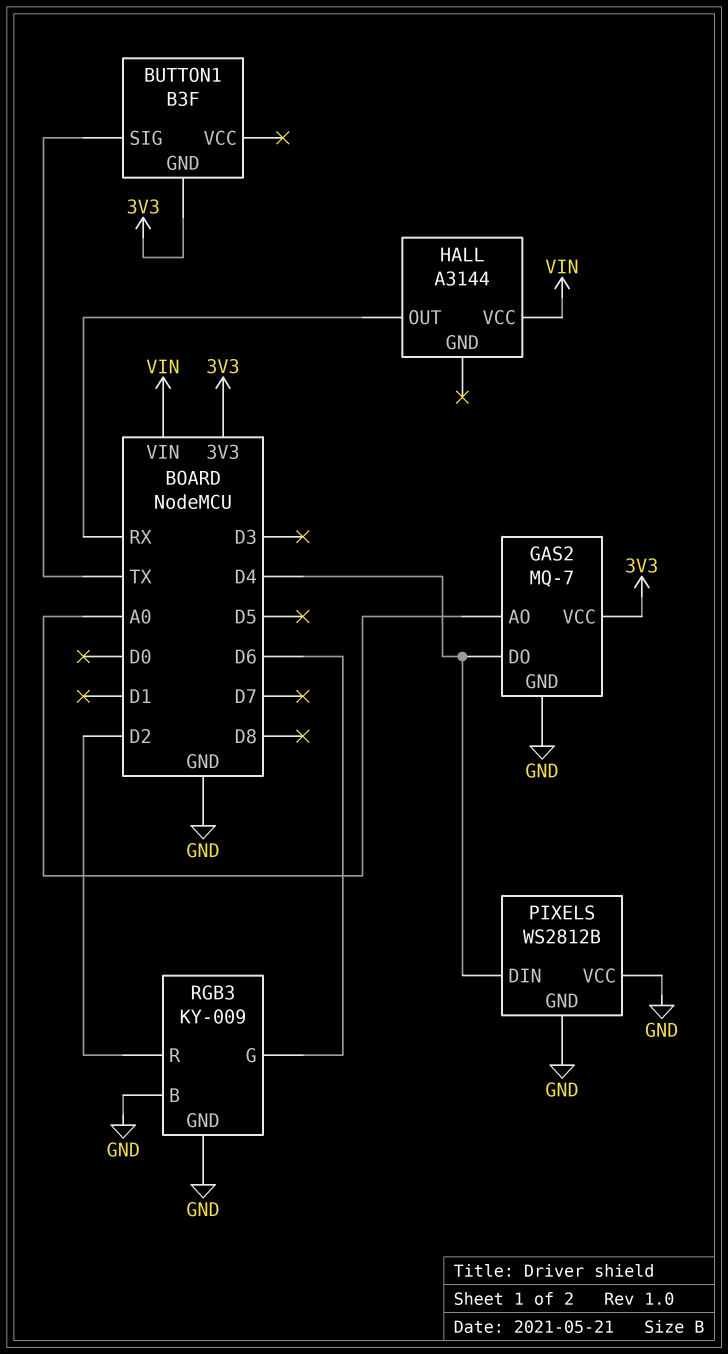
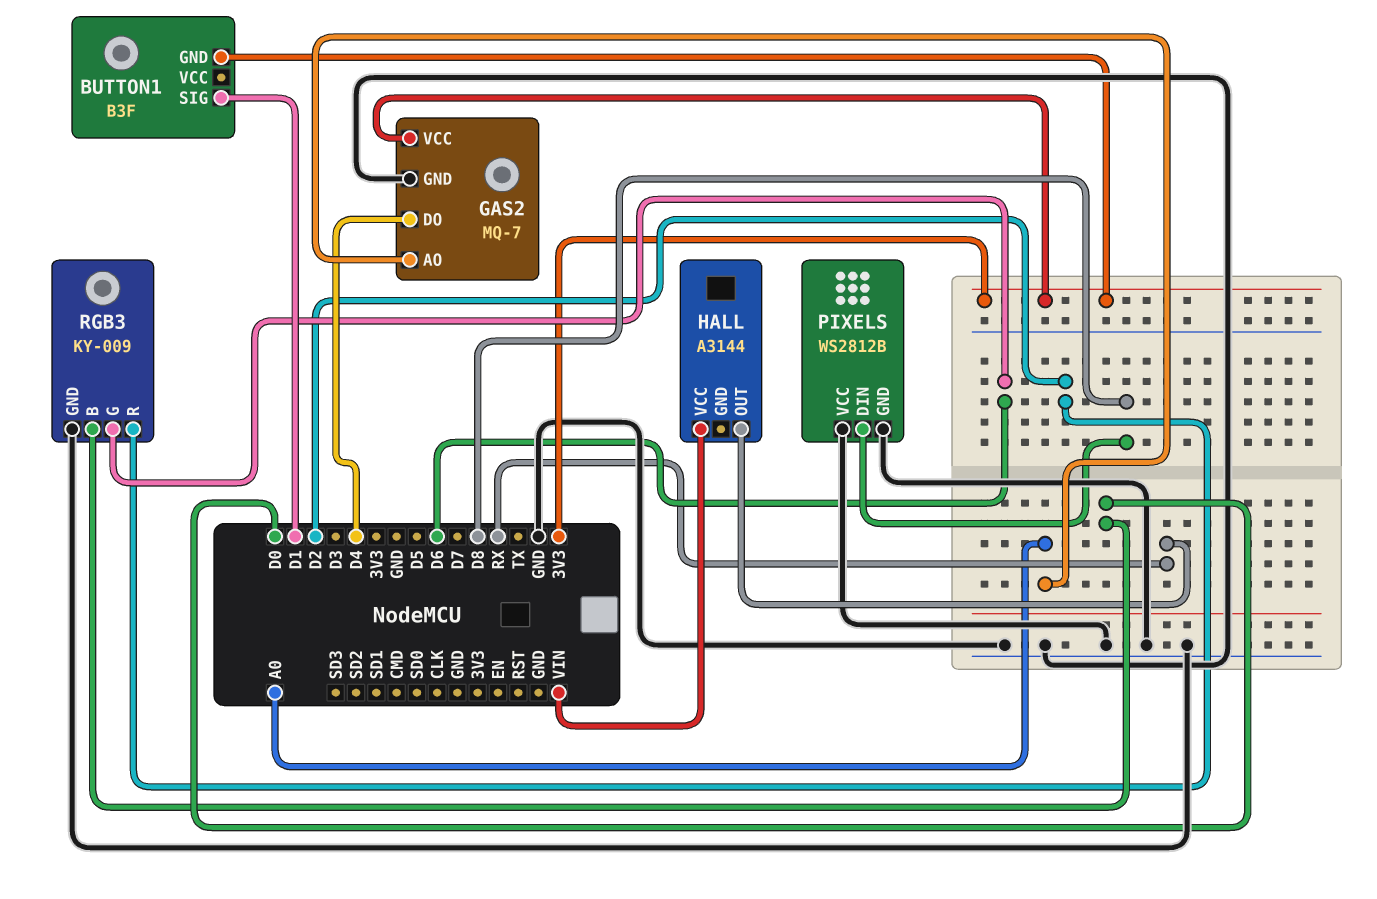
BUTTON1 pin SIG: TX -> D1
PIXELS pin DIN: D4 -> D8
RGB3 pin B: GND -> D0

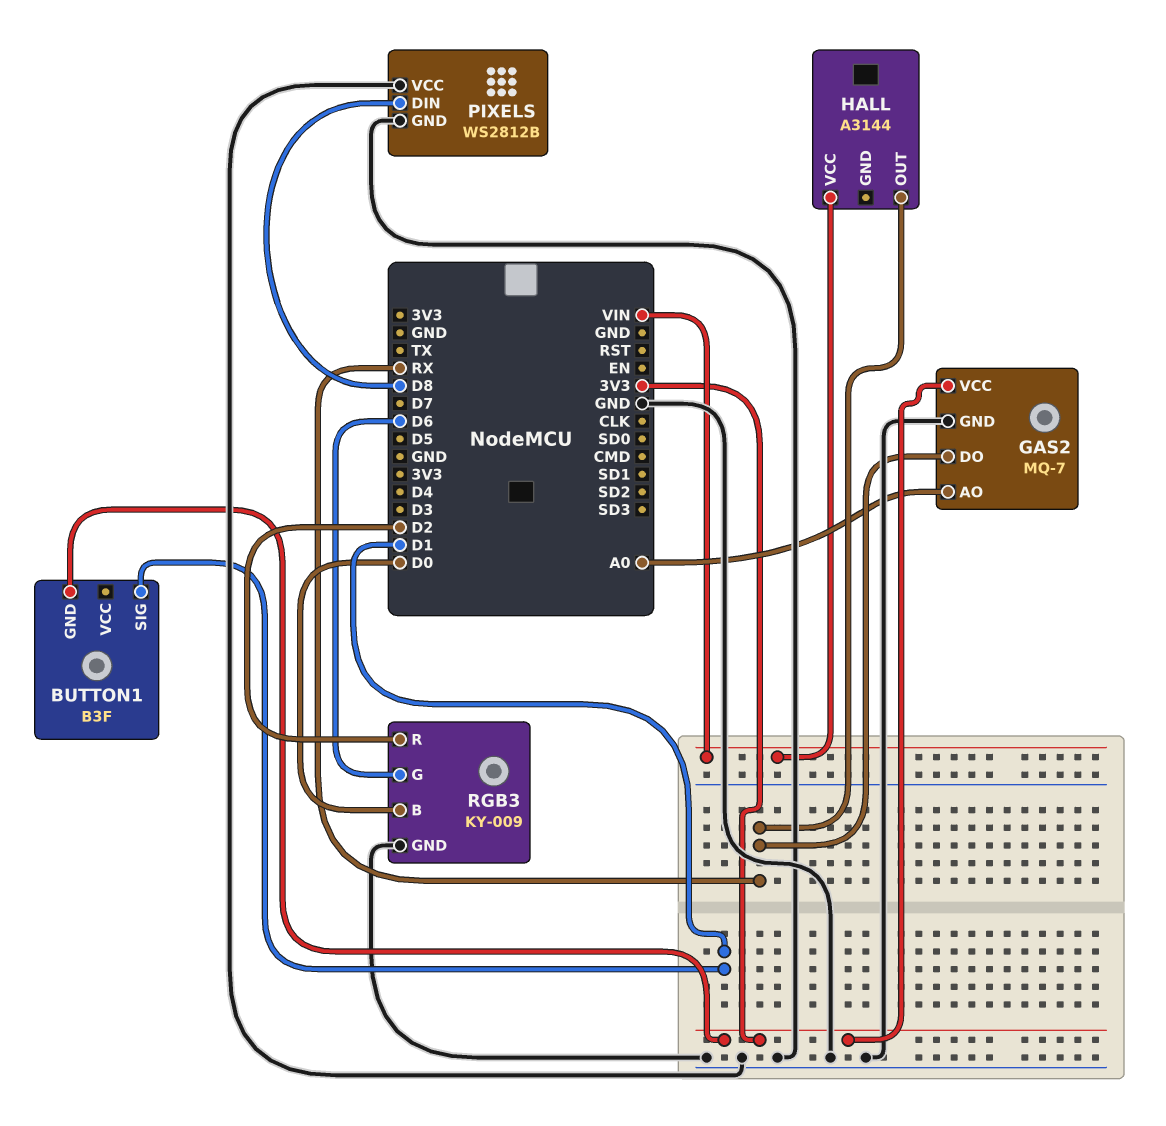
GAS2 pin DO: D4 -> RX

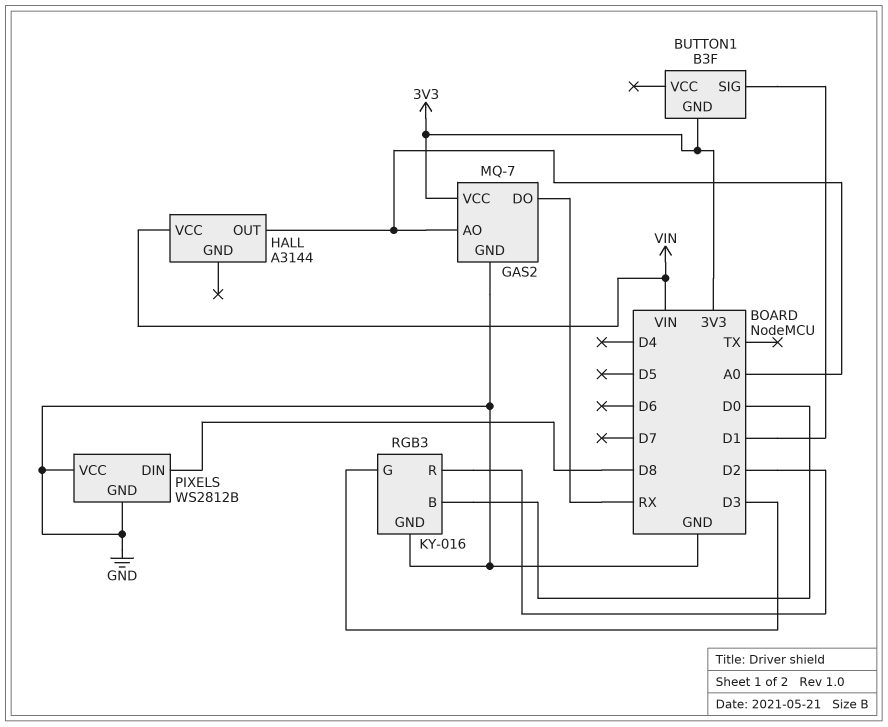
HALL pin OUT: RX -> A0
RGB3: KY-009 -> KY-016
RGB3 pin G: D6 -> D3

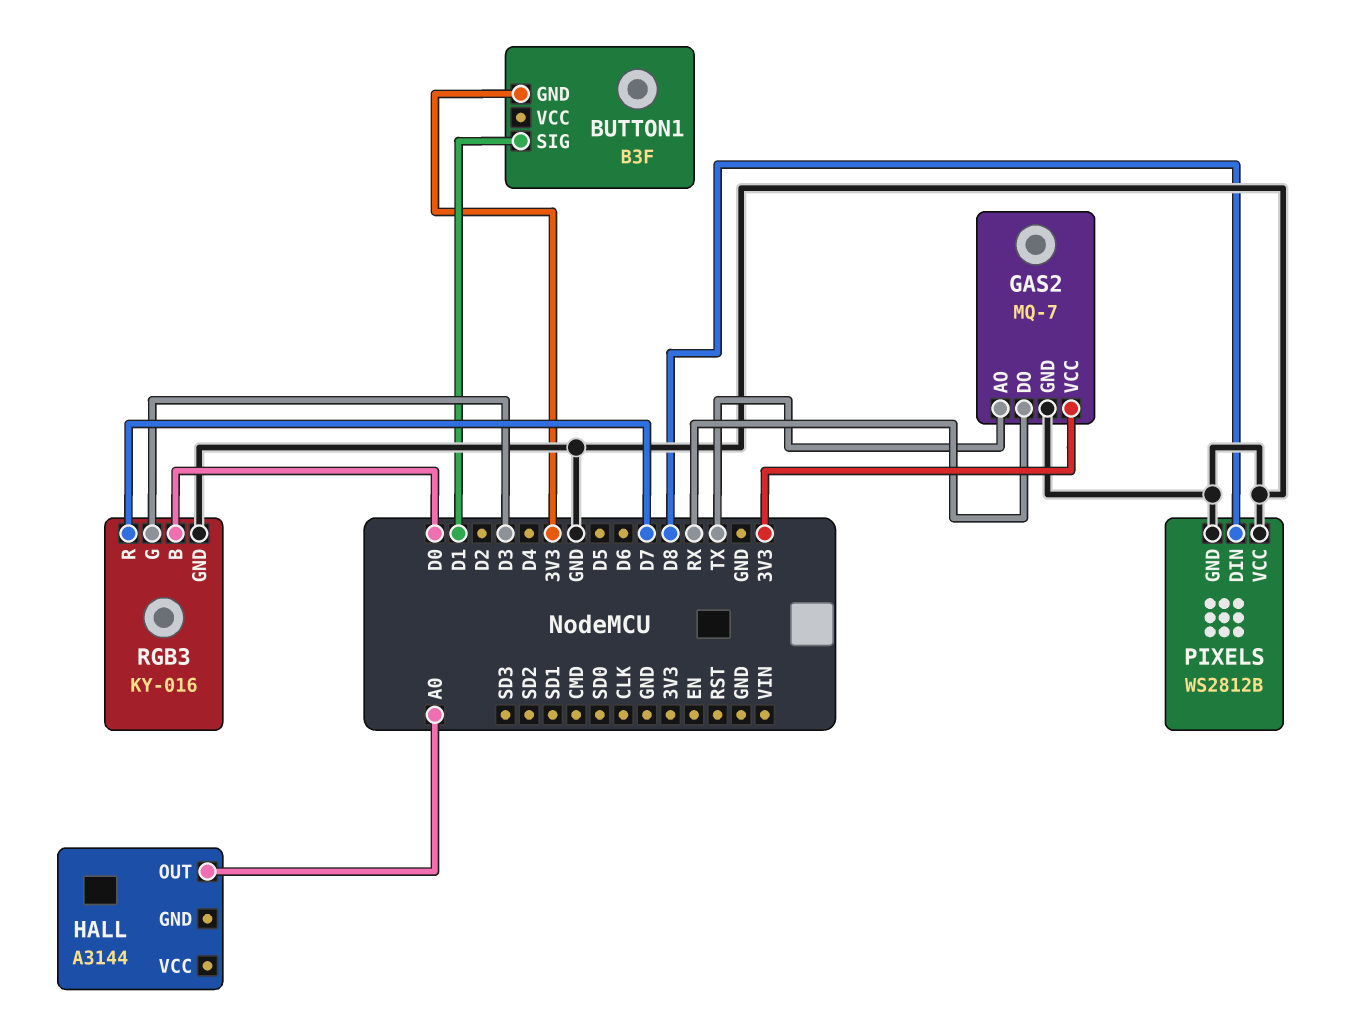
GAS2 pin AO: A0 -> TX
HALL pin VCC: VIN -> none
RGB3 pin R: D2 -> D7

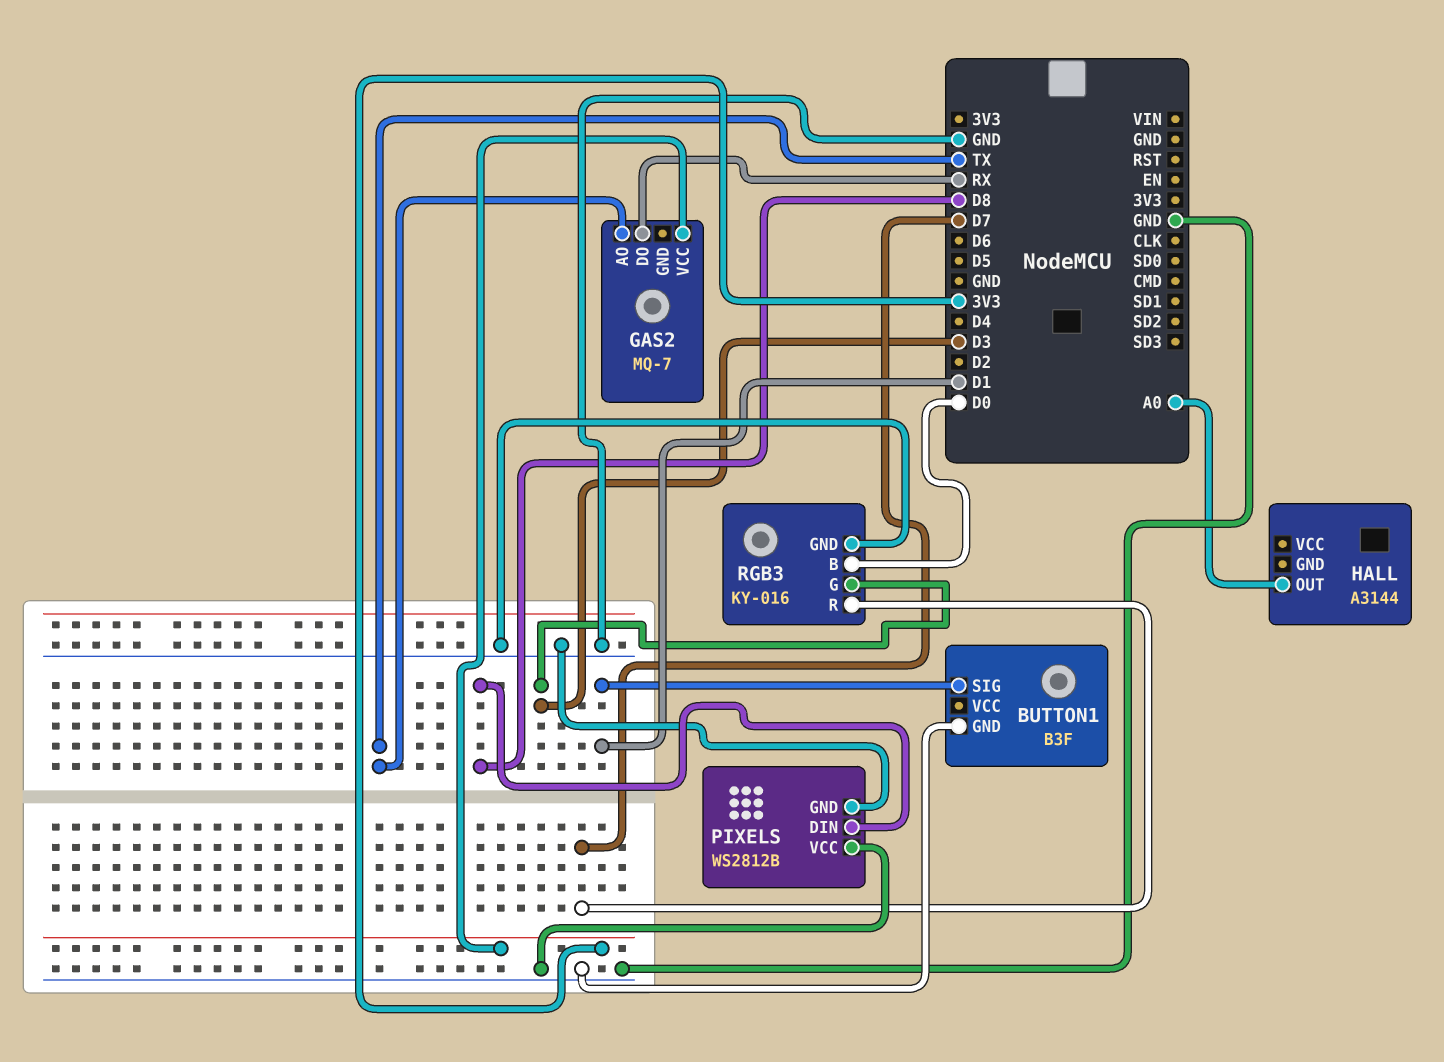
BUTTON1 pin GND: 3V3 -> GND
GAS2 pin GND: GND -> none

